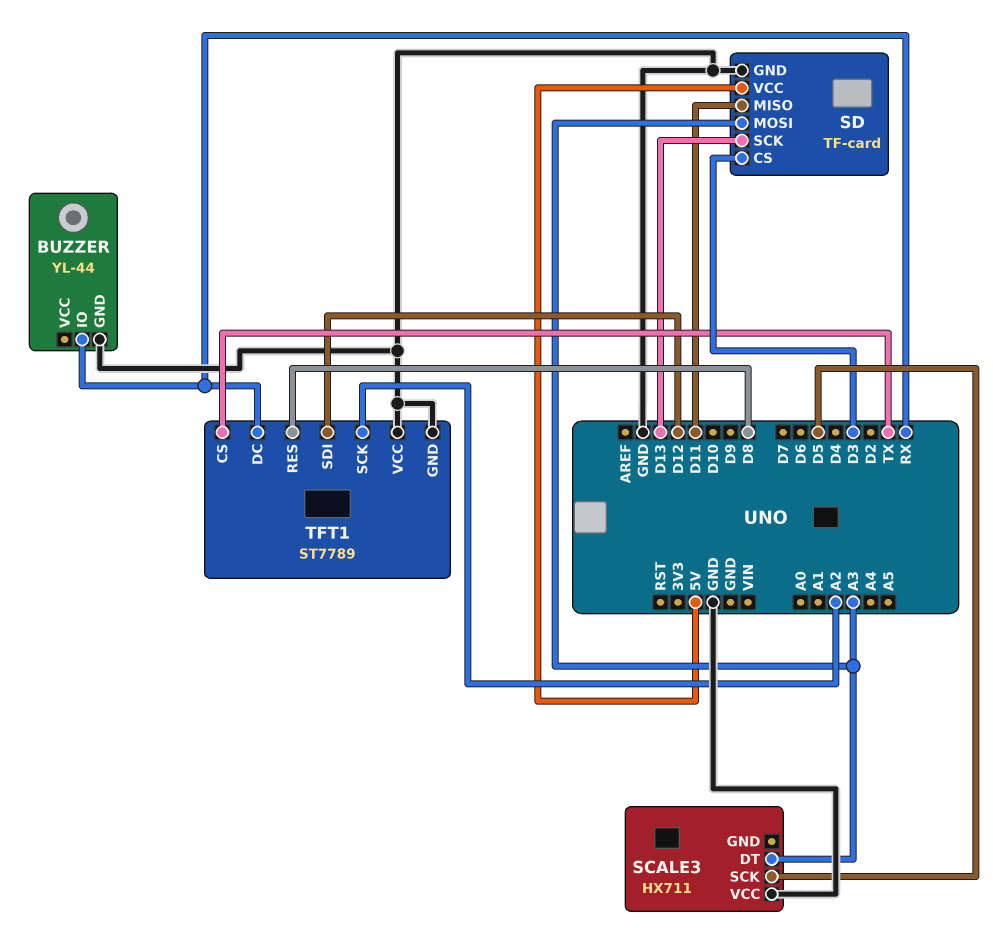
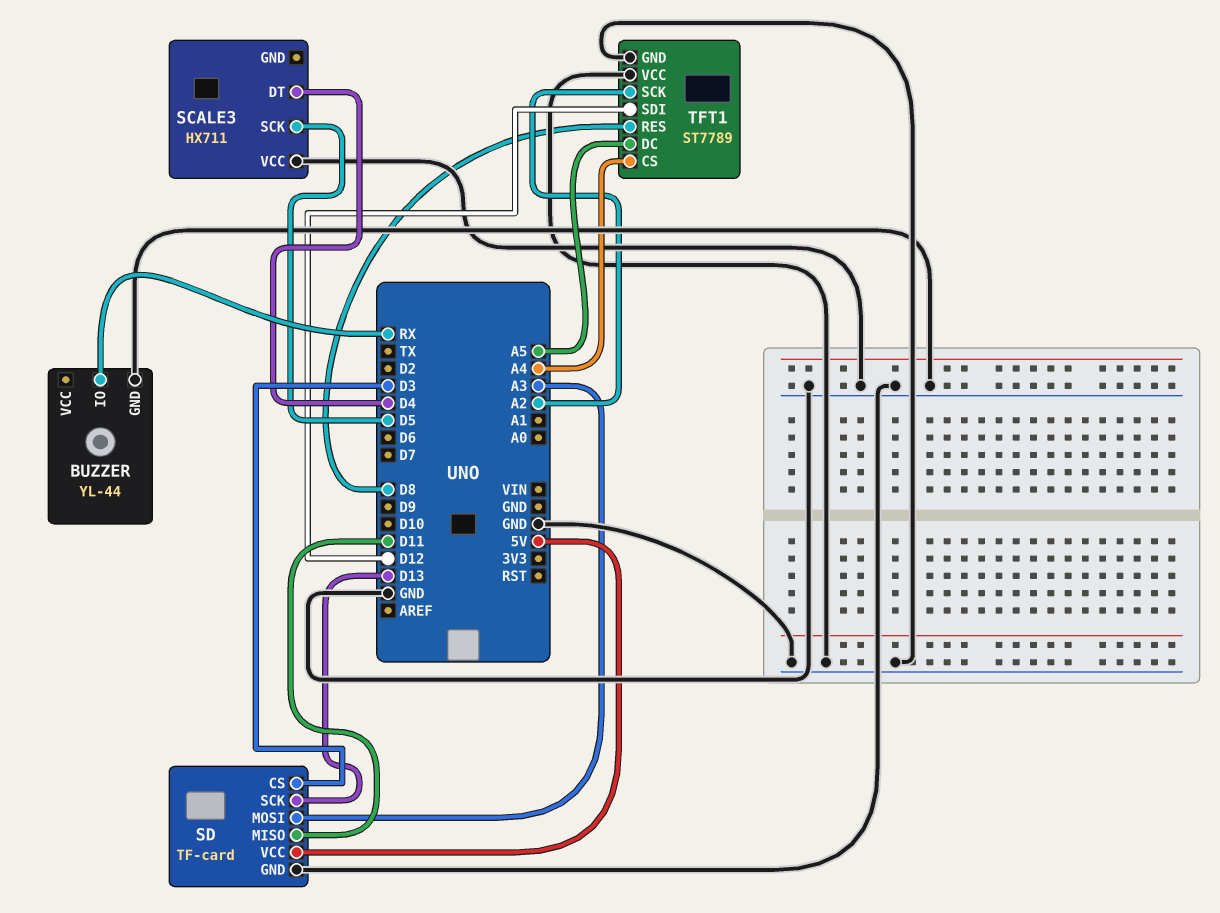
SCALE3 pin DT: A3 -> D4
TFT1 pin CS: TX -> A4
TFT1 pin DC: RX -> A5

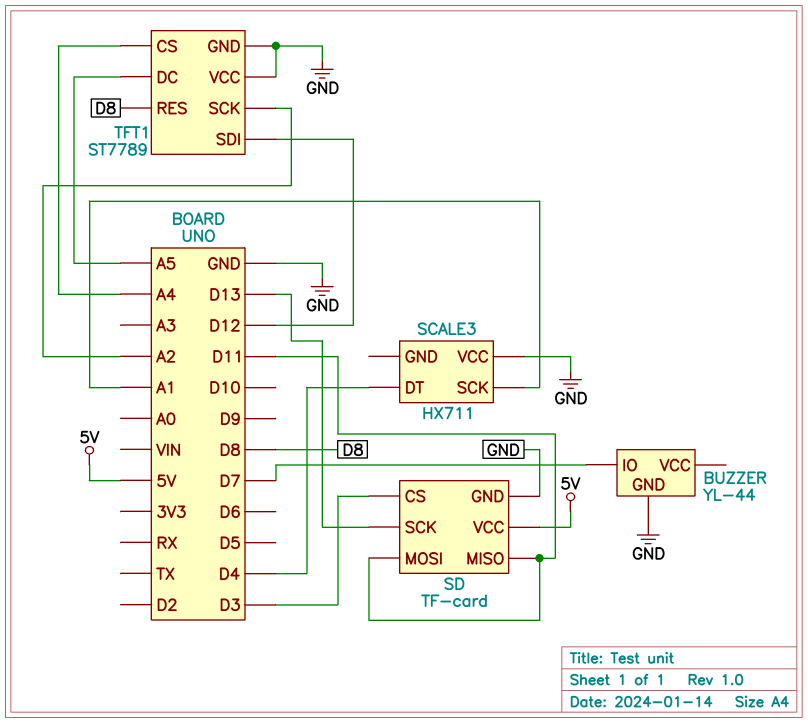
BUZZER pin IO: RX -> D7
SCALE3 pin SCK: D5 -> A1
SD pin MOSI: A3 -> D11

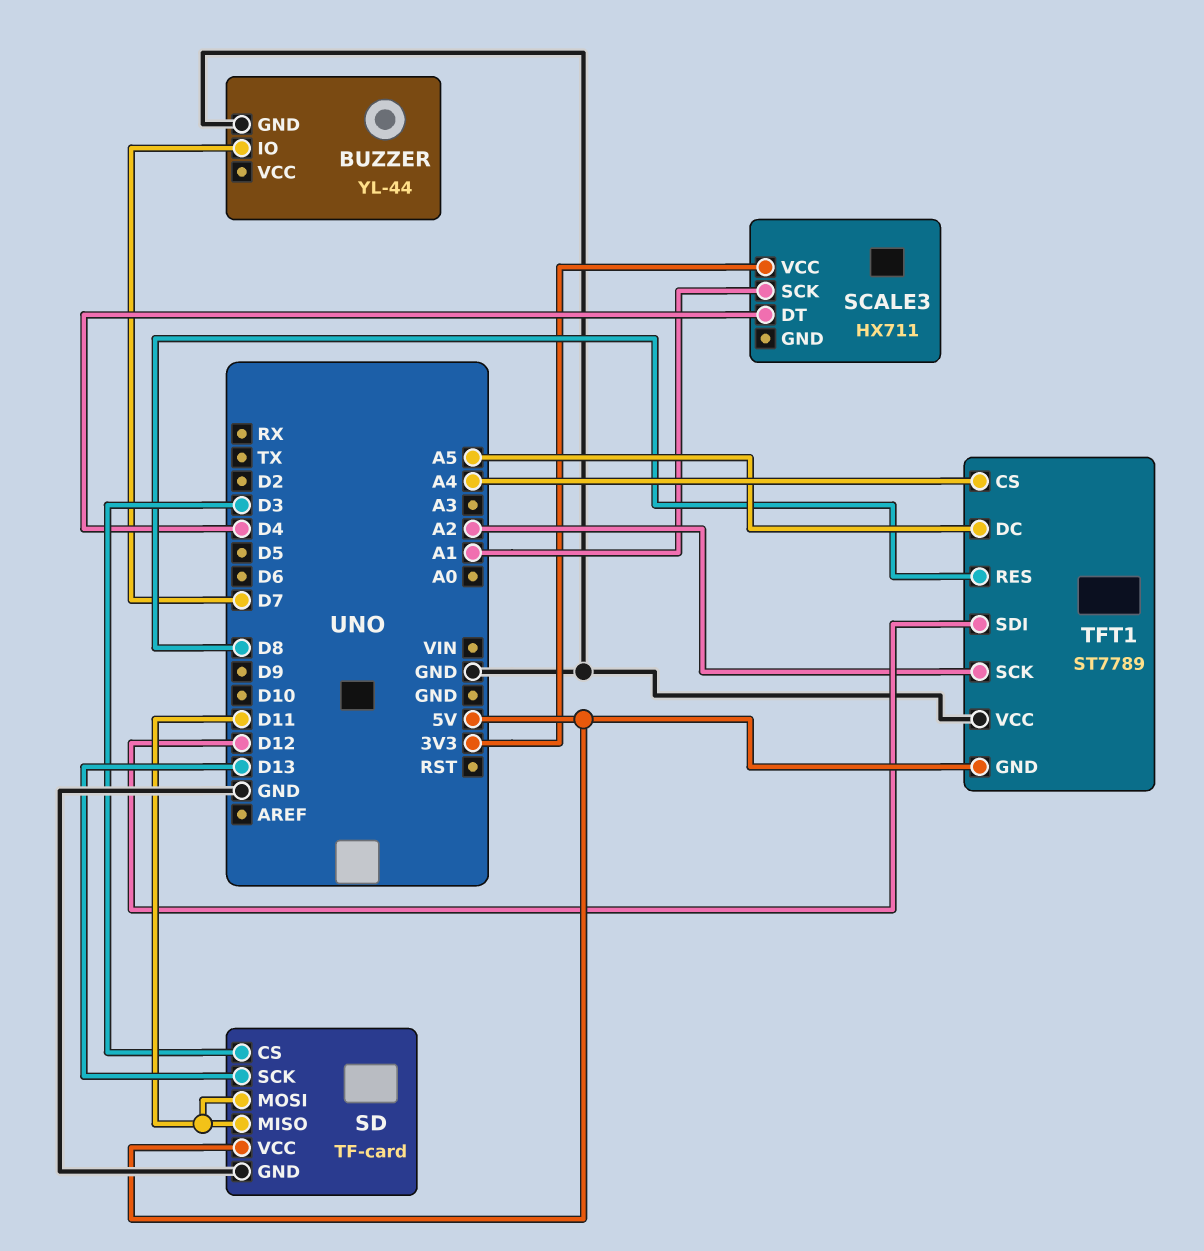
SCALE3 pin VCC: GND -> 3V3
TFT1 pin GND: GND -> 5V

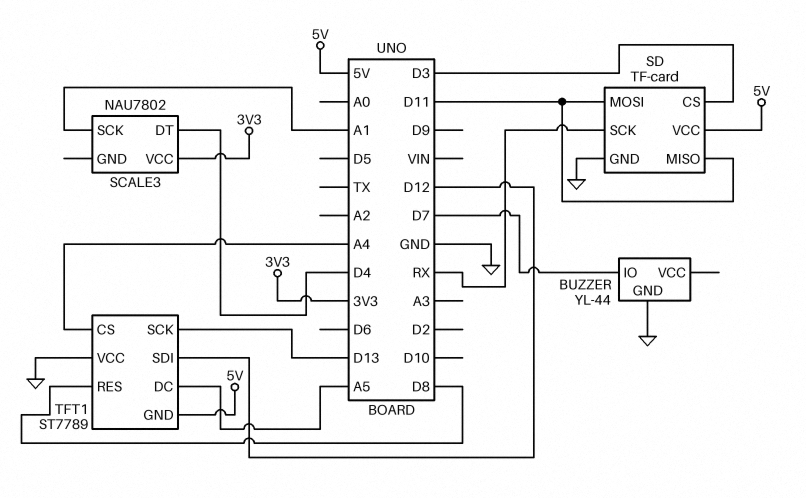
SCALE3: HX711 -> NAU7802
SD pin SCK: D13 -> RX
TFT1 pin SCK: A2 -> D13

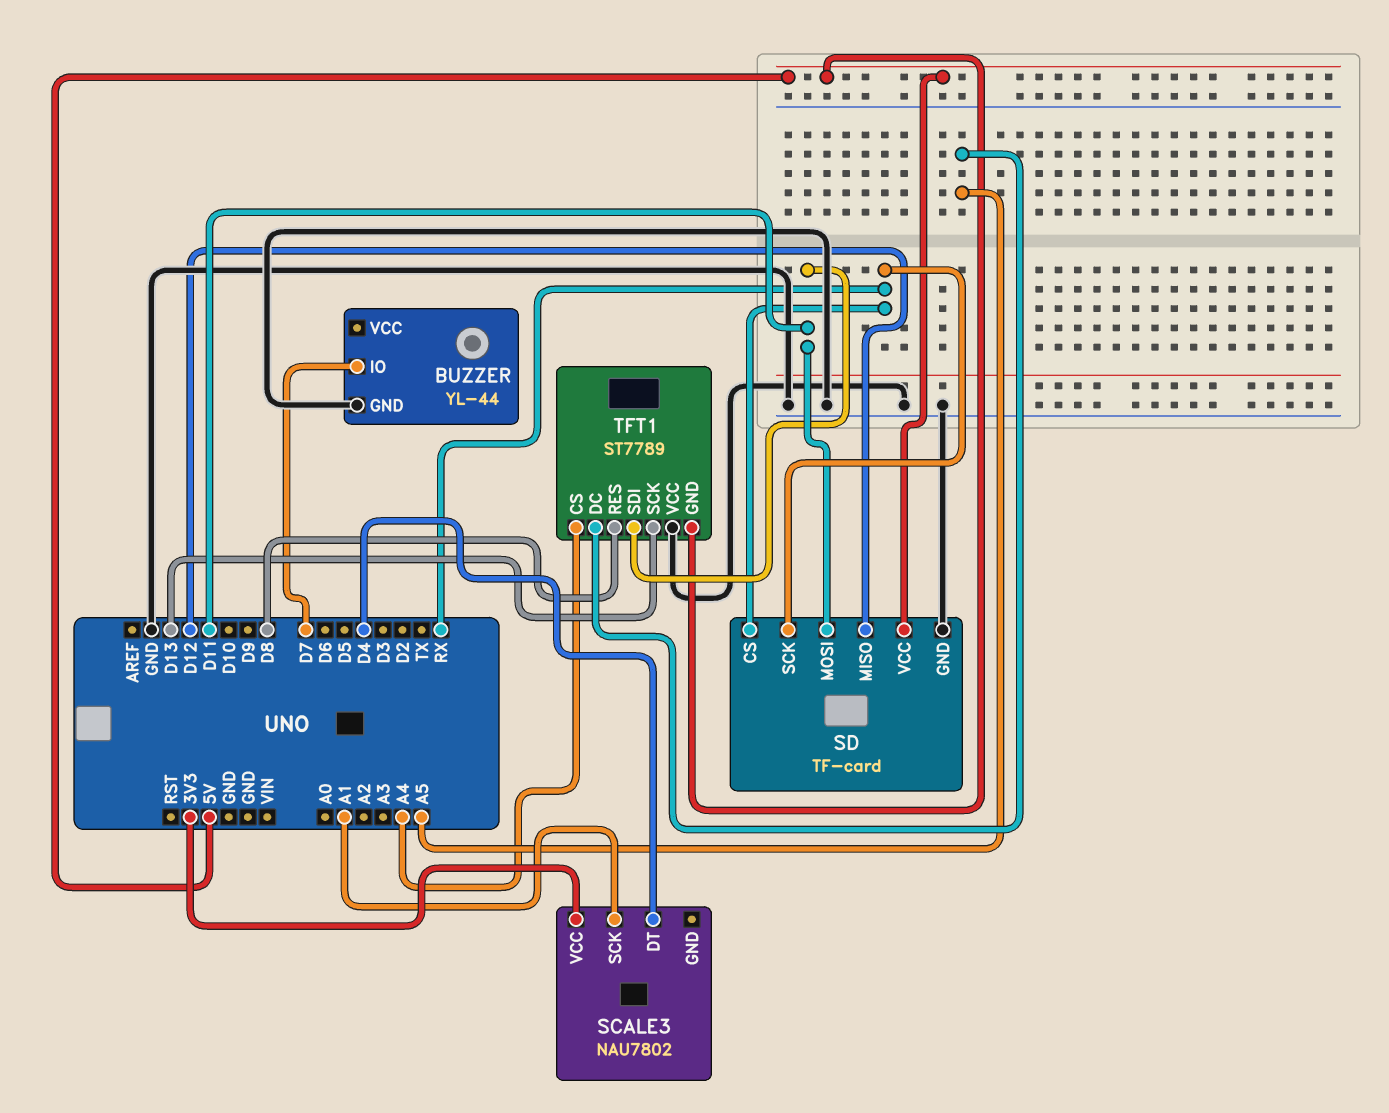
SD pin CS: D3 -> RX
SD pin MISO: D11 -> D12
TFT1 pin SDI: D12 -> D11

